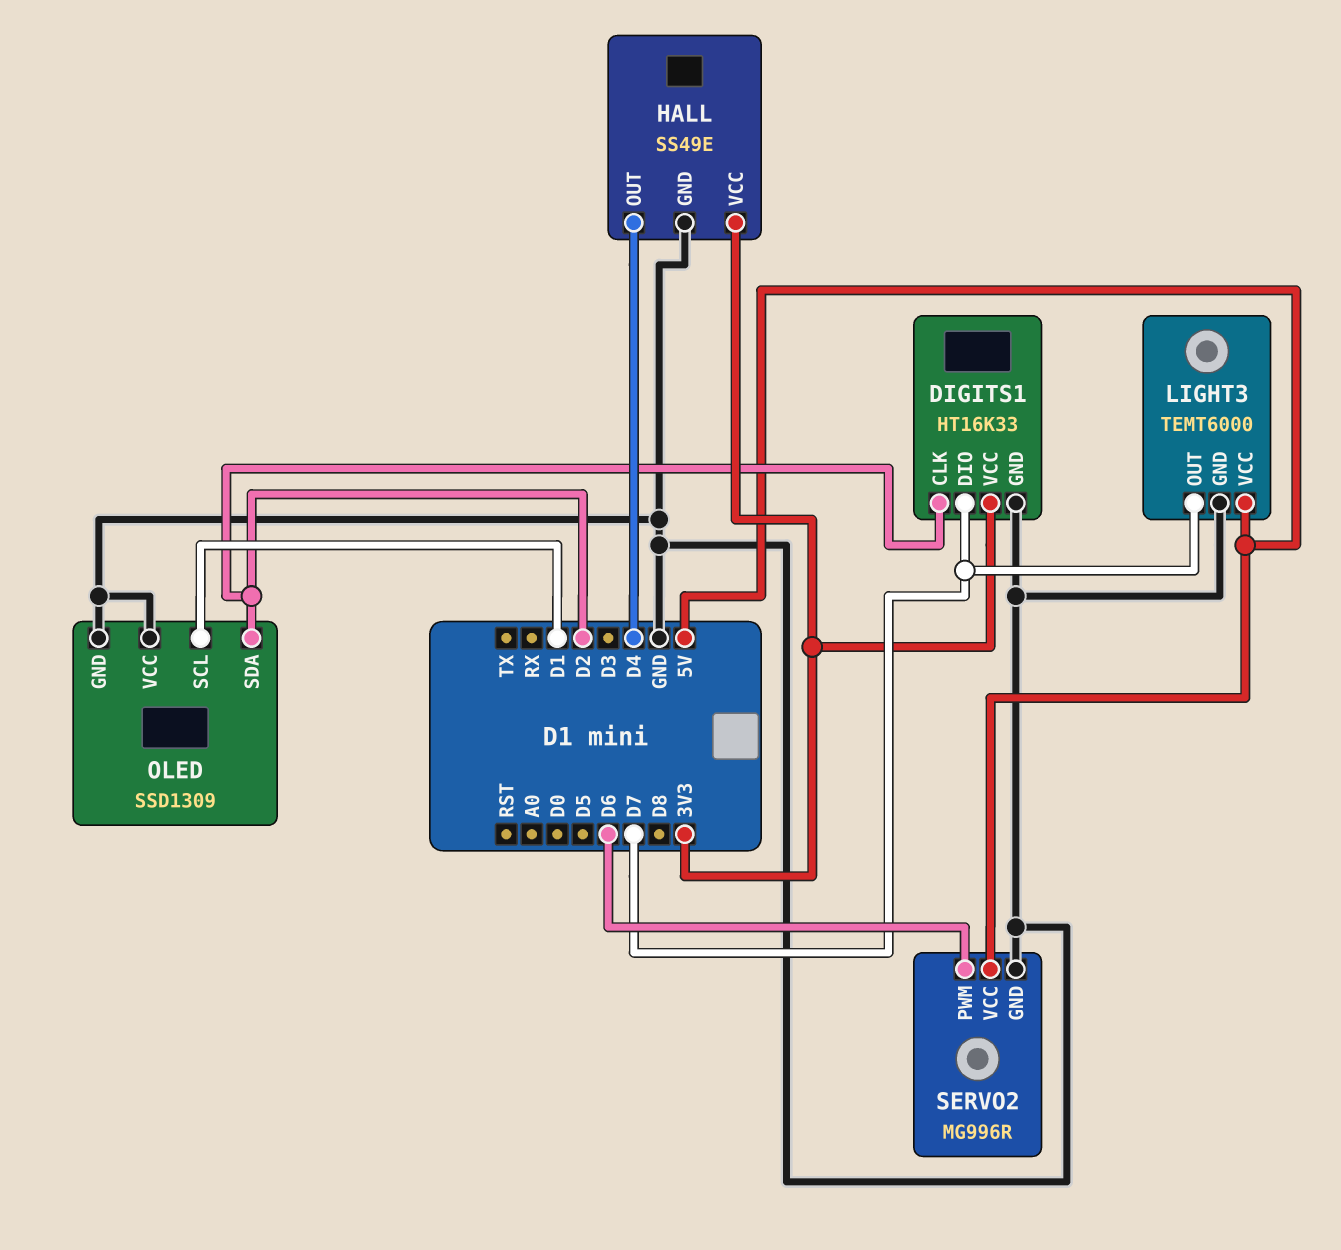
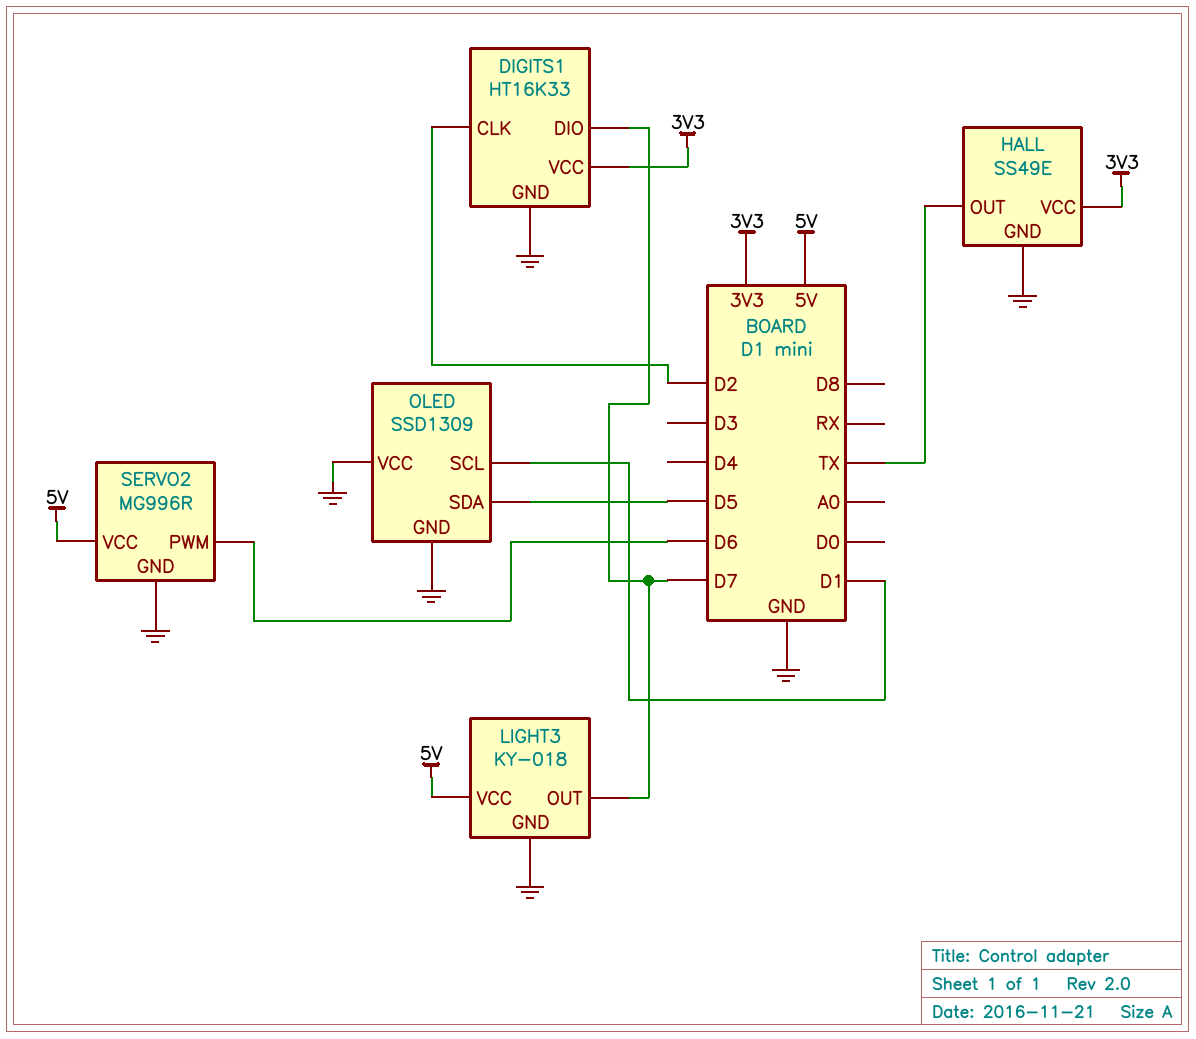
HALL pin OUT: D4 -> TX
LIGHT3: TEMT6000 -> KY-018
OLED pin SDA: D2 -> D5

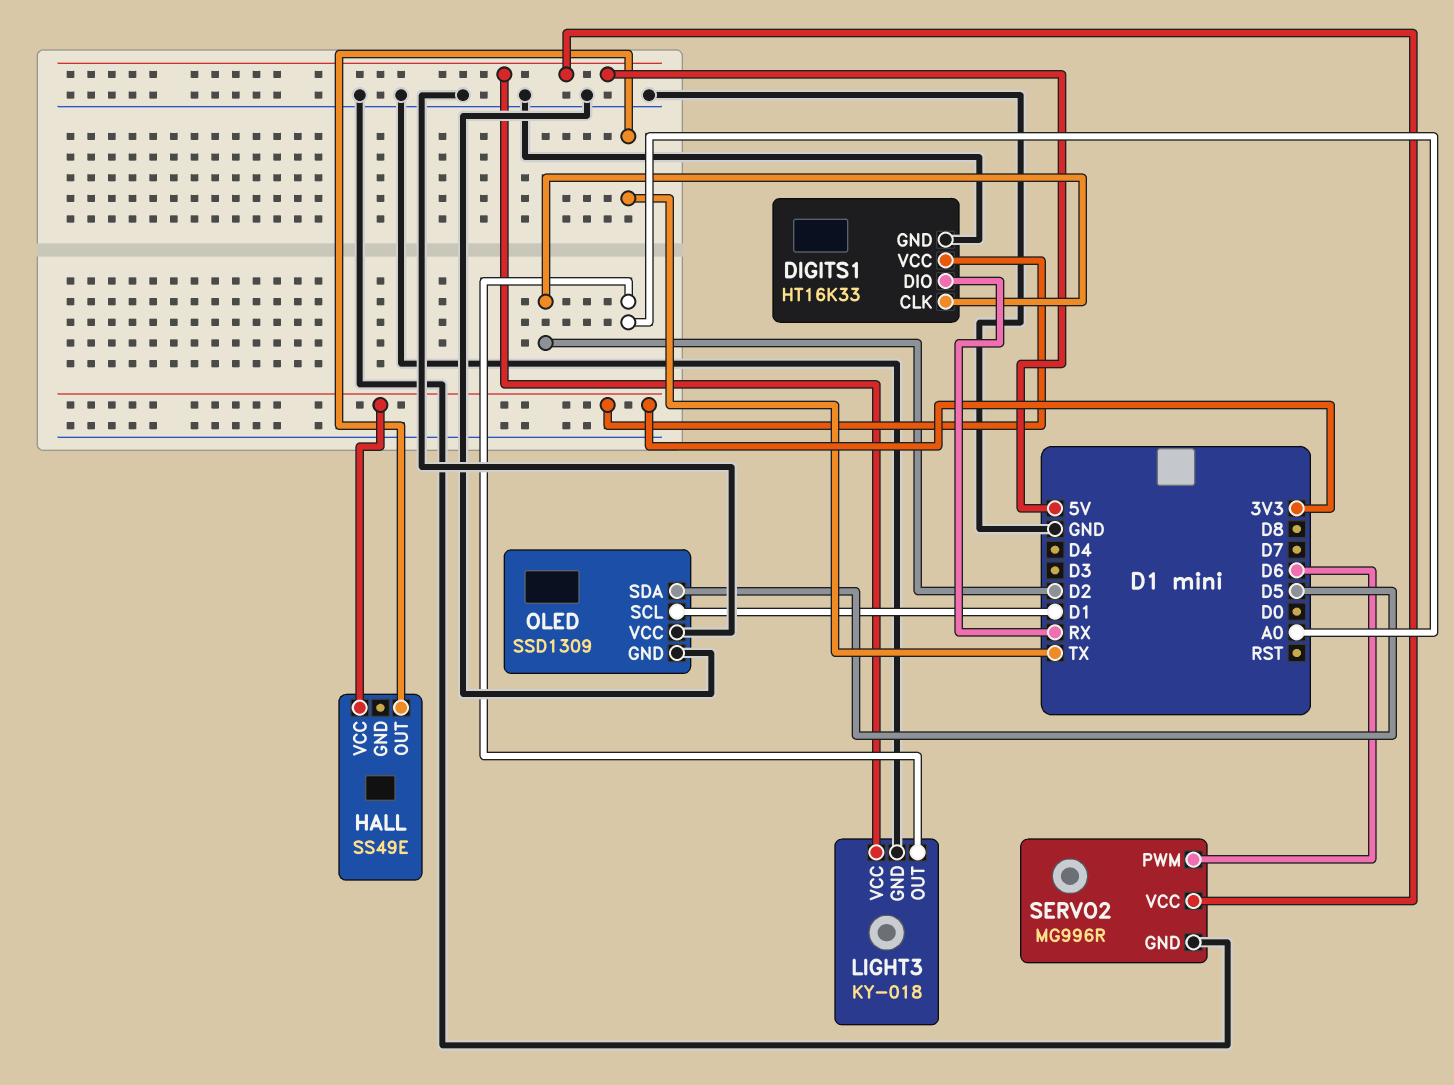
DIGITS1 pin DIO: D7 -> RX
HALL pin GND: GND -> none
LIGHT3 pin OUT: D7 -> A0

